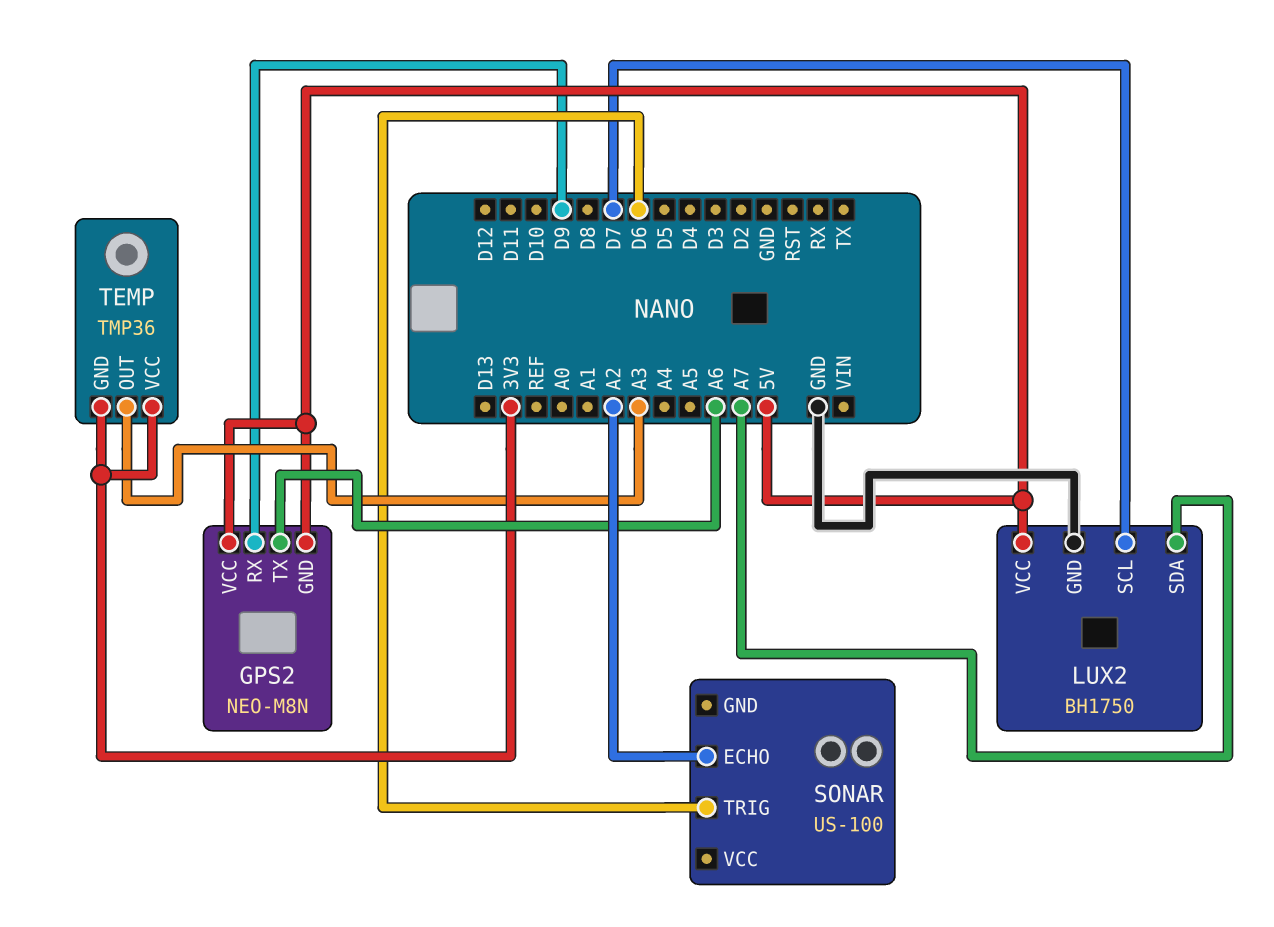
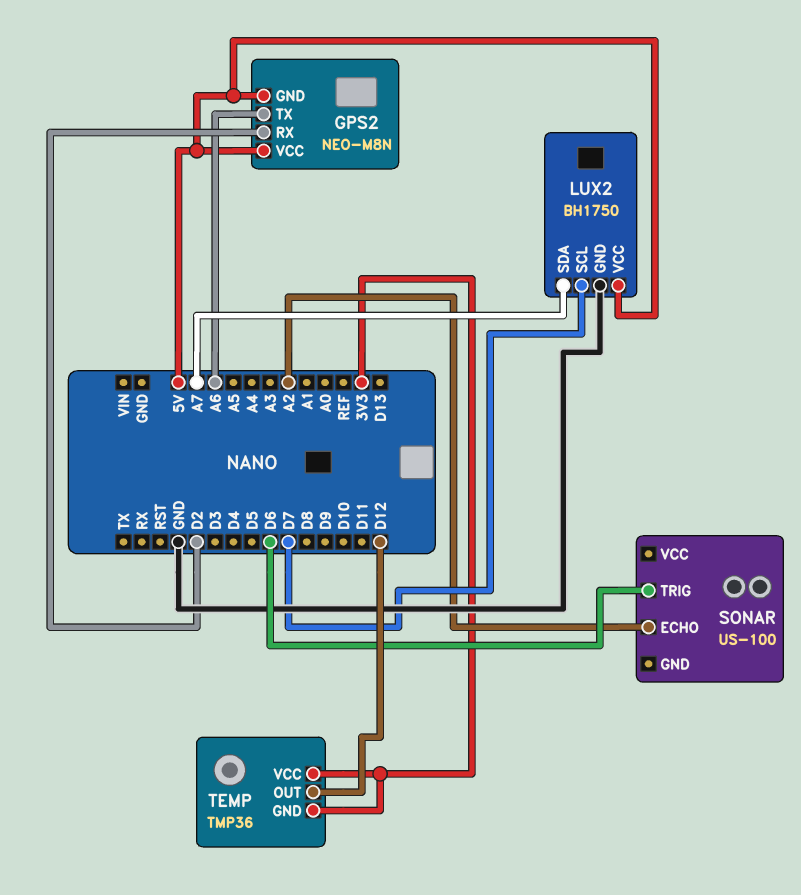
GPS2 pin RX: D9 -> D2
TEMP pin OUT: A3 -> D12

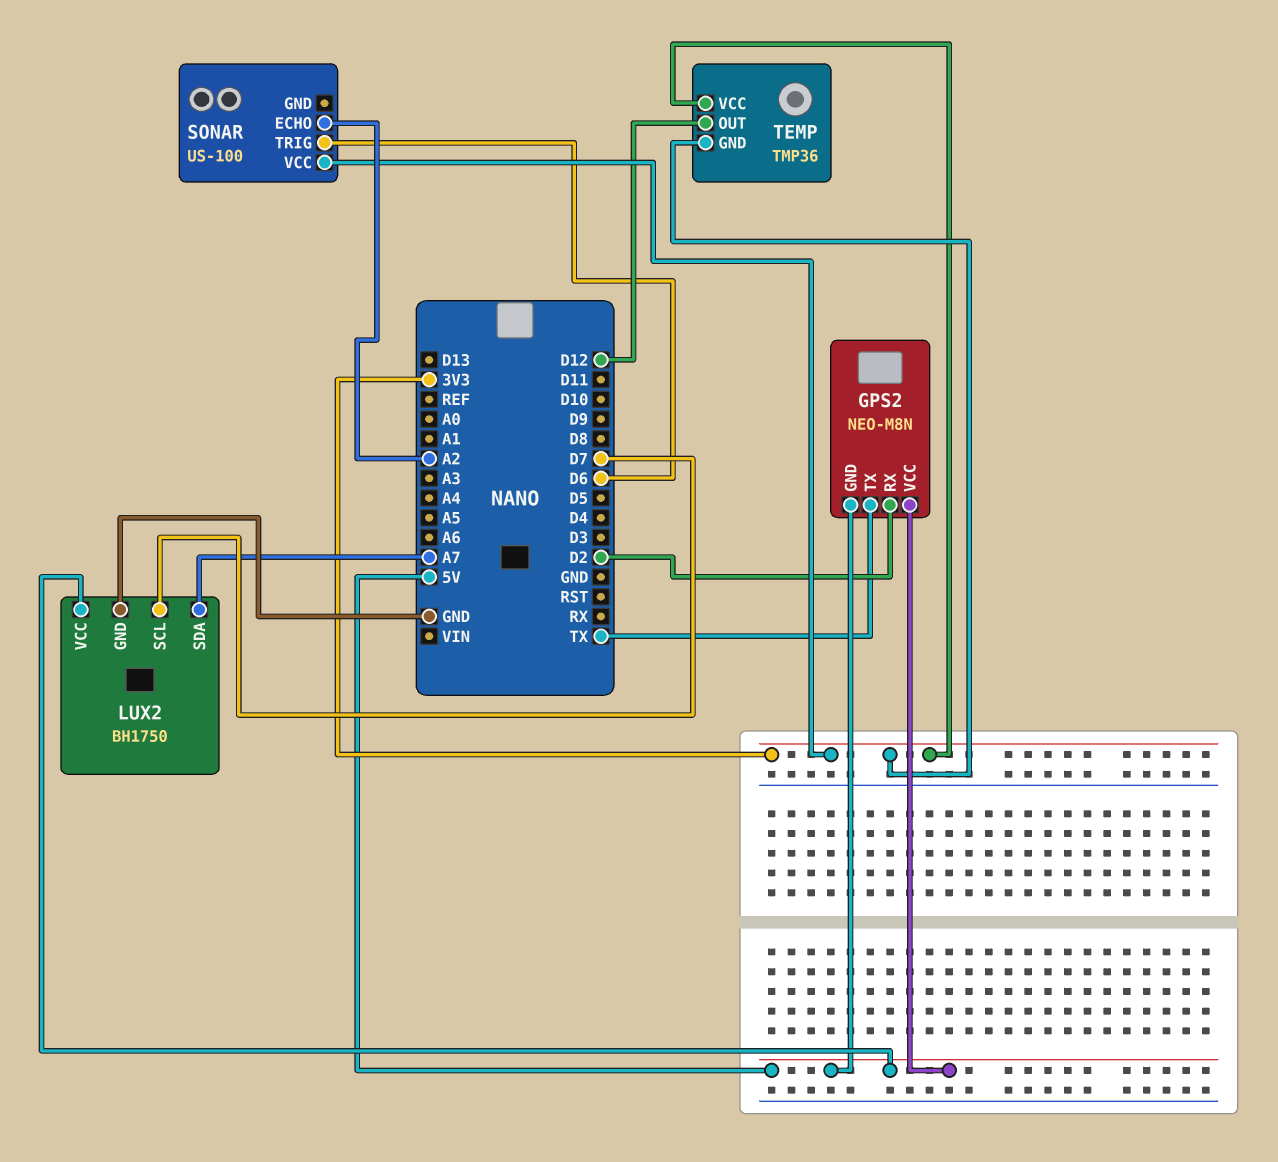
GPS2 pin TX: A6 -> TX
SONAR pin VCC: none -> 3V3

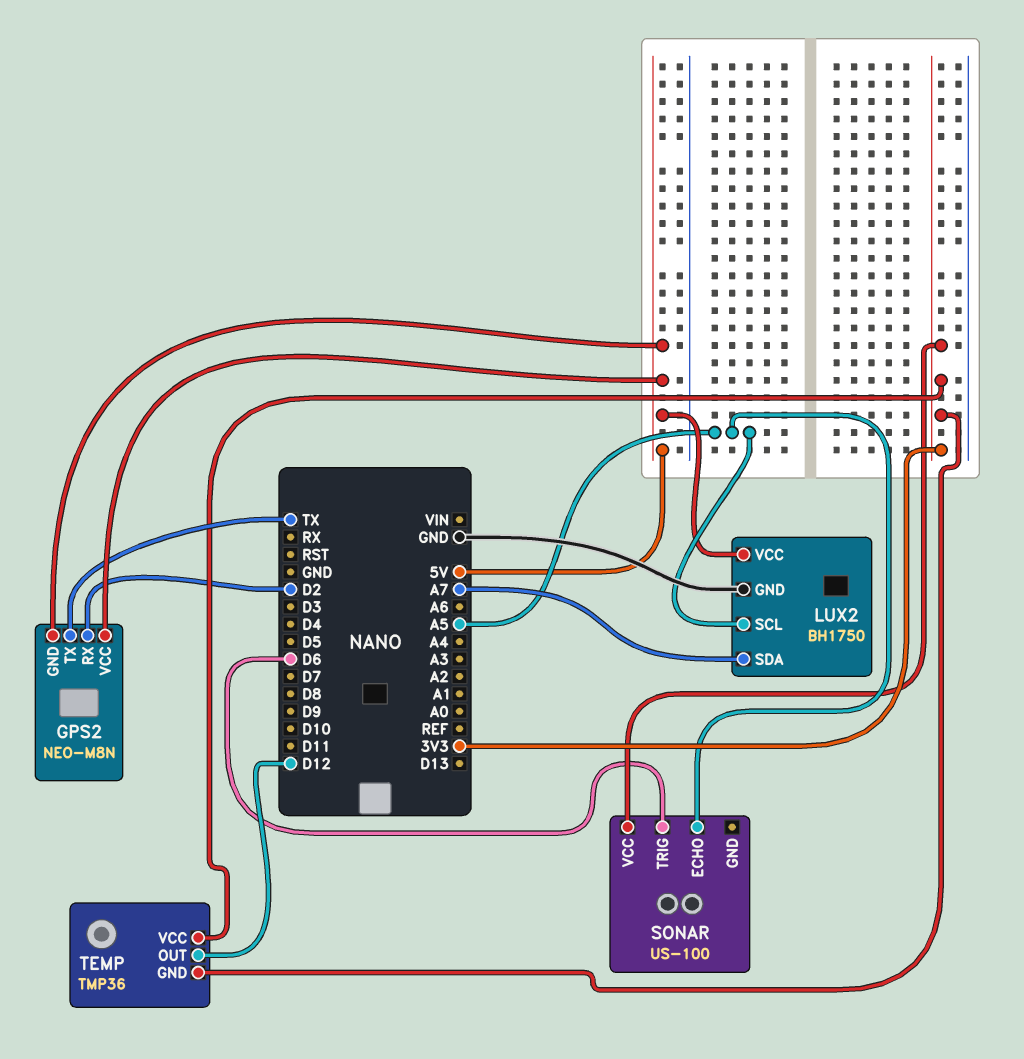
LUX2 pin SCL: D7 -> A5
SONAR pin ECHO: A2 -> A5

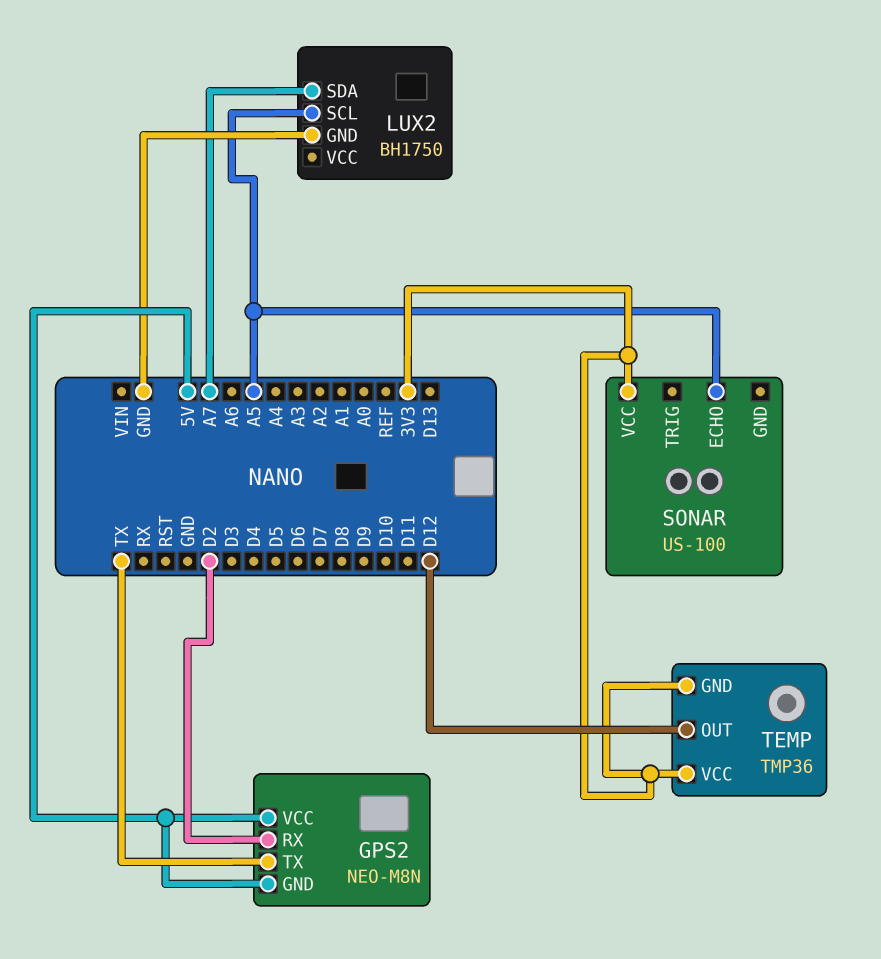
LUX2 pin VCC: 5V -> none
SONAR pin TRIG: D6 -> none

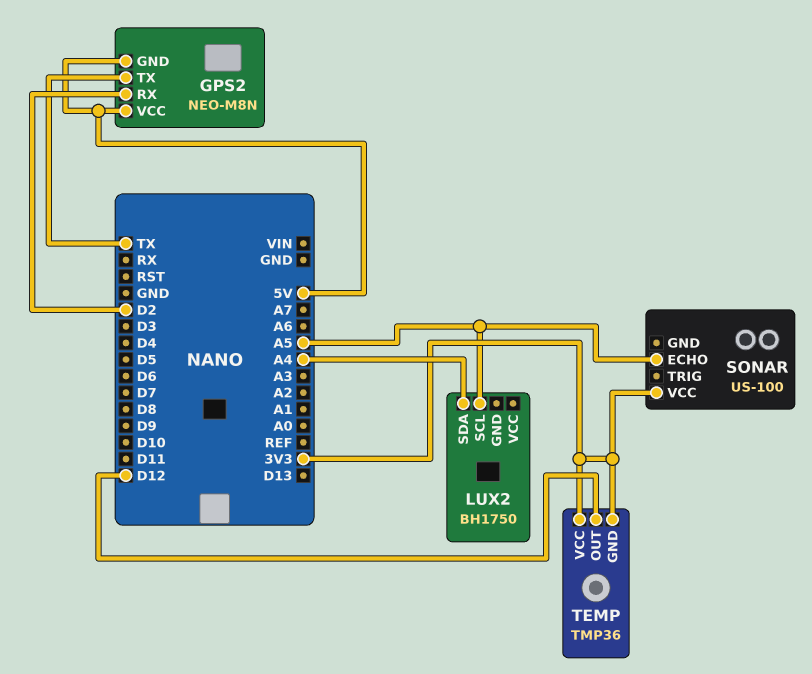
LUX2 pin GND: GND -> none
LUX2 pin SDA: A7 -> A4

